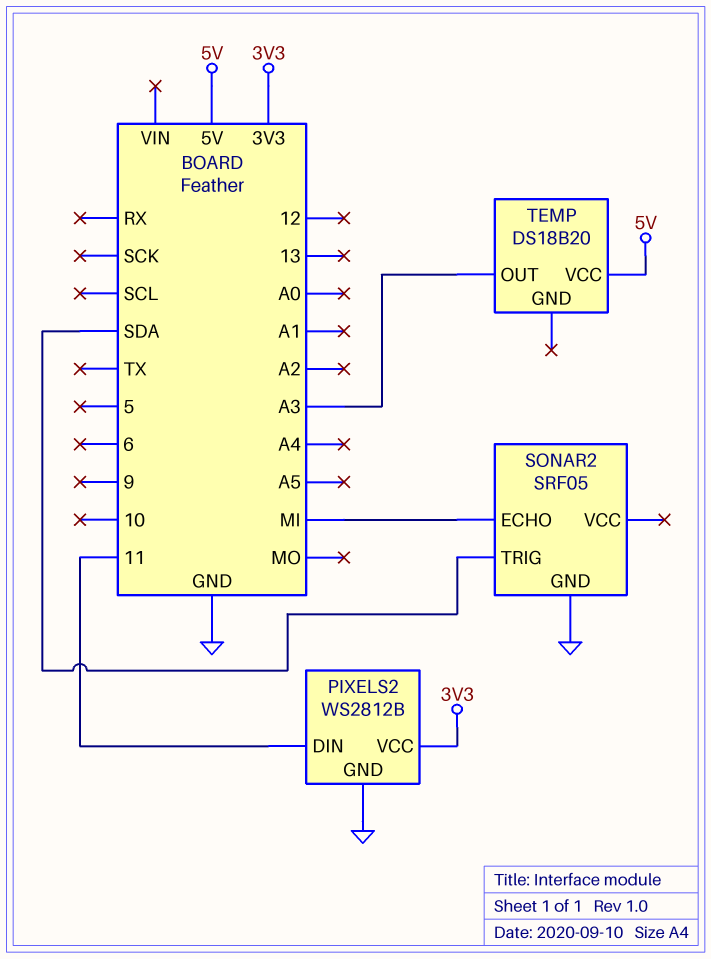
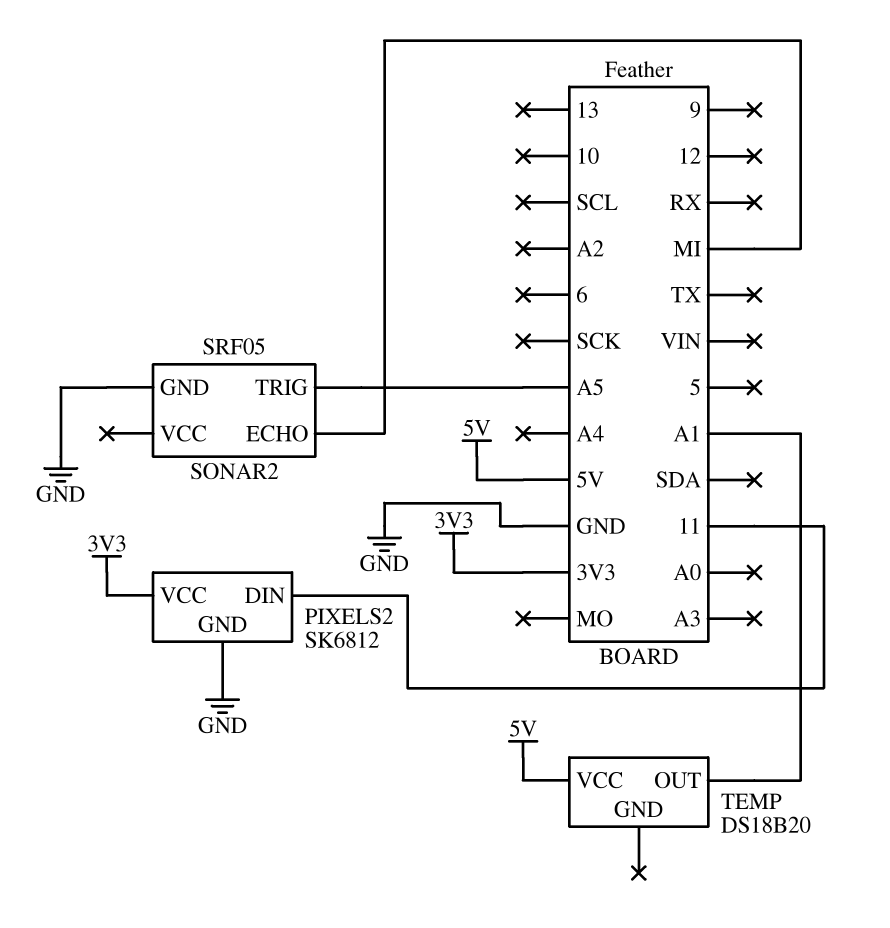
PIXELS2: WS2812B -> SK6812
SONAR2 pin TRIG: SDA -> A5
TEMP pin OUT: A3 -> A1

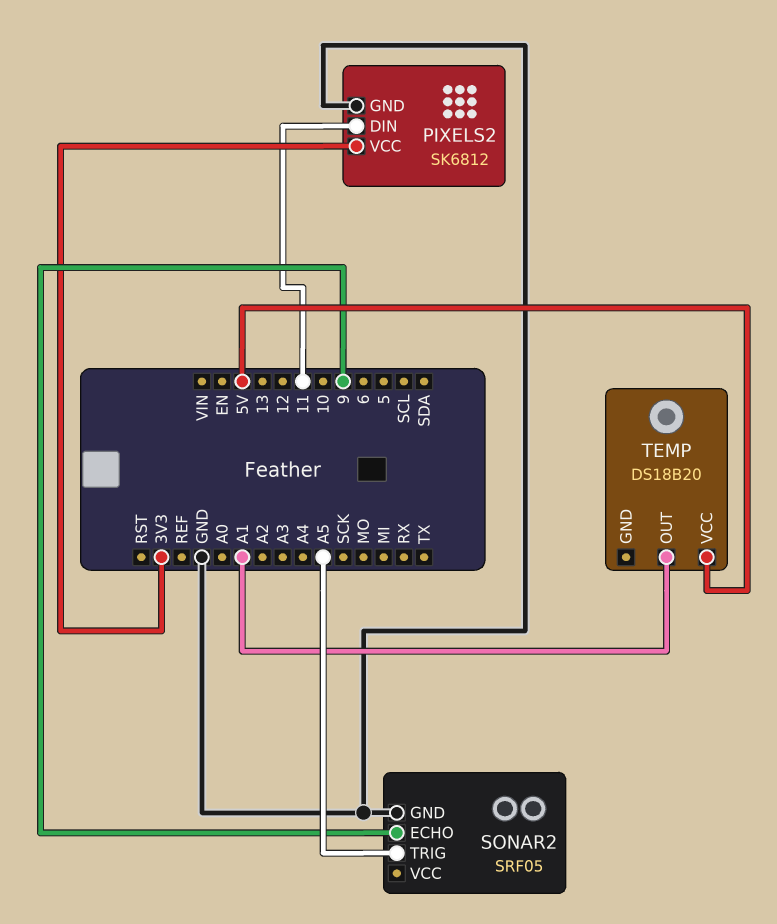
SONAR2 pin ECHO: MI -> 9

